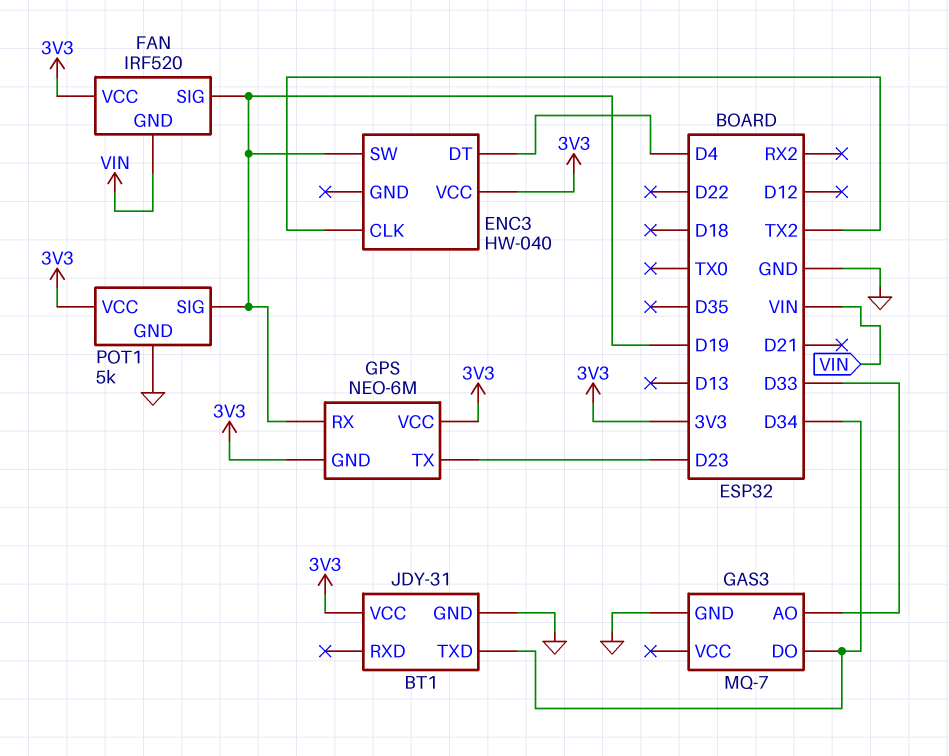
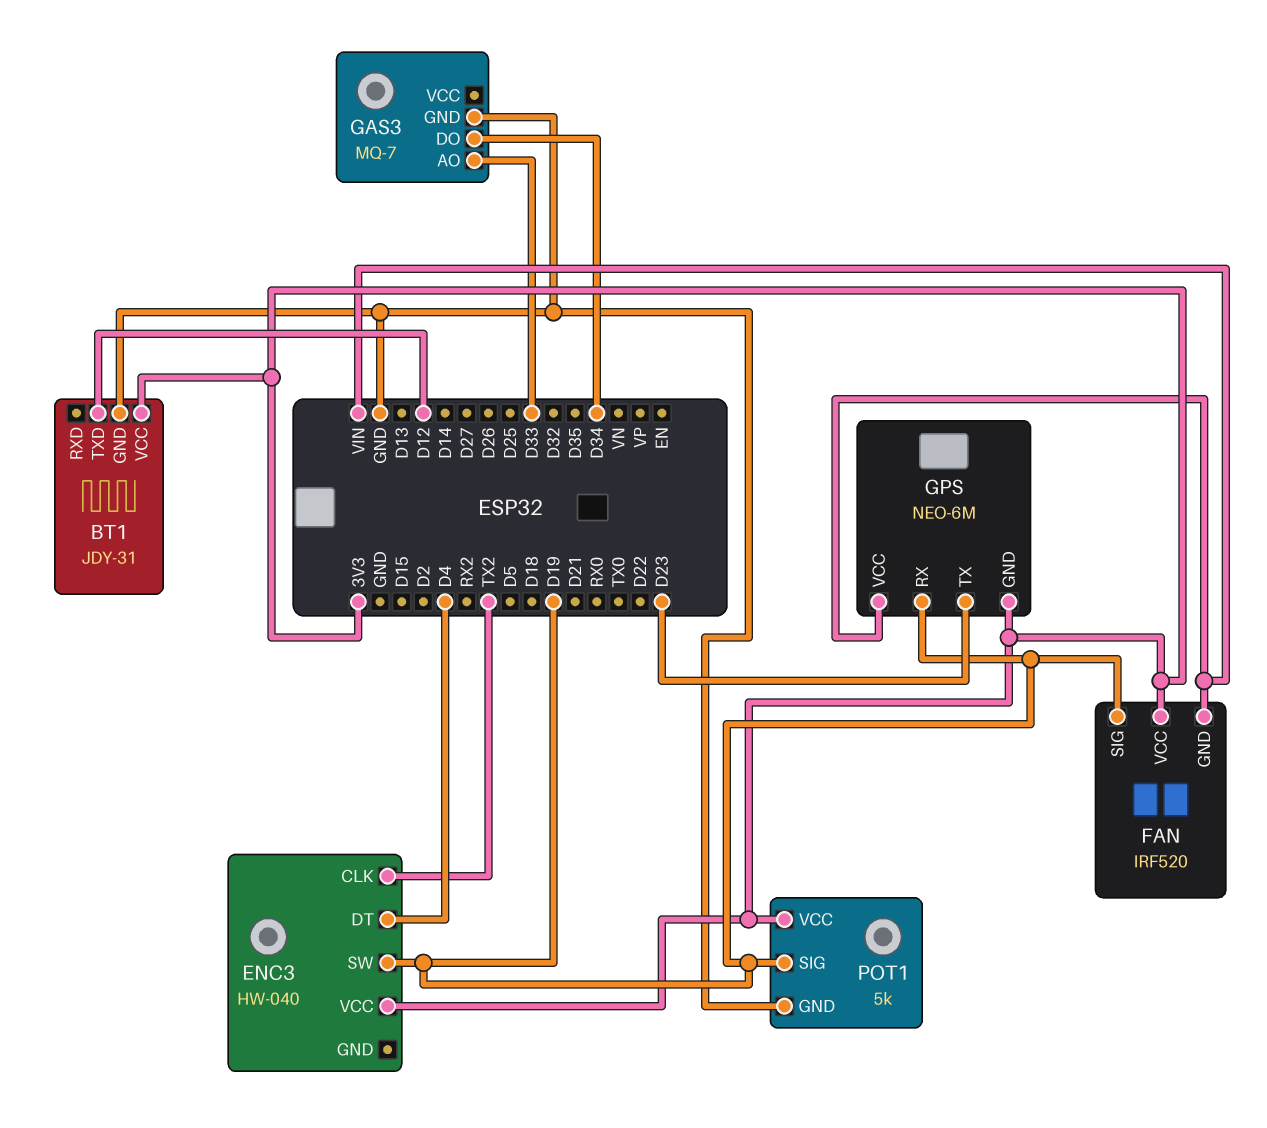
BT1 pin TXD: D34 -> D12
GPS pin VCC: 3V3 -> VIN

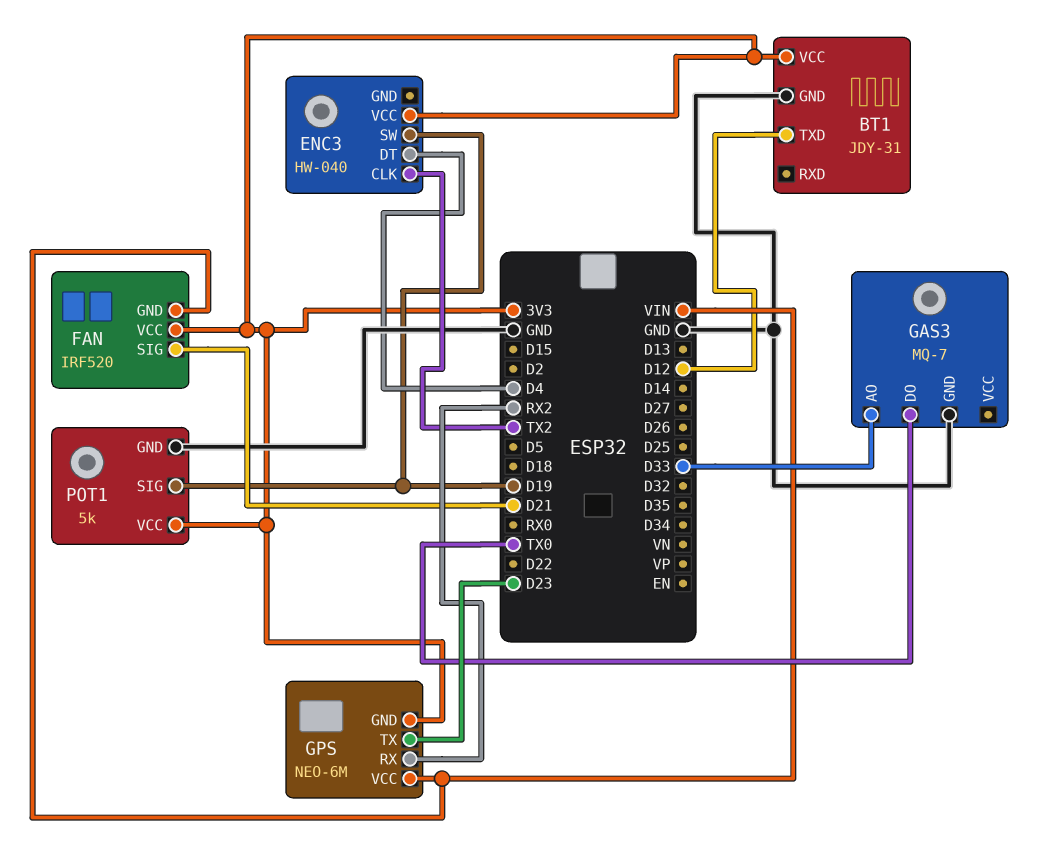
FAN pin SIG: D19 -> D21
GAS3 pin DO: D34 -> TX0
GPS pin RX: D19 -> RX2

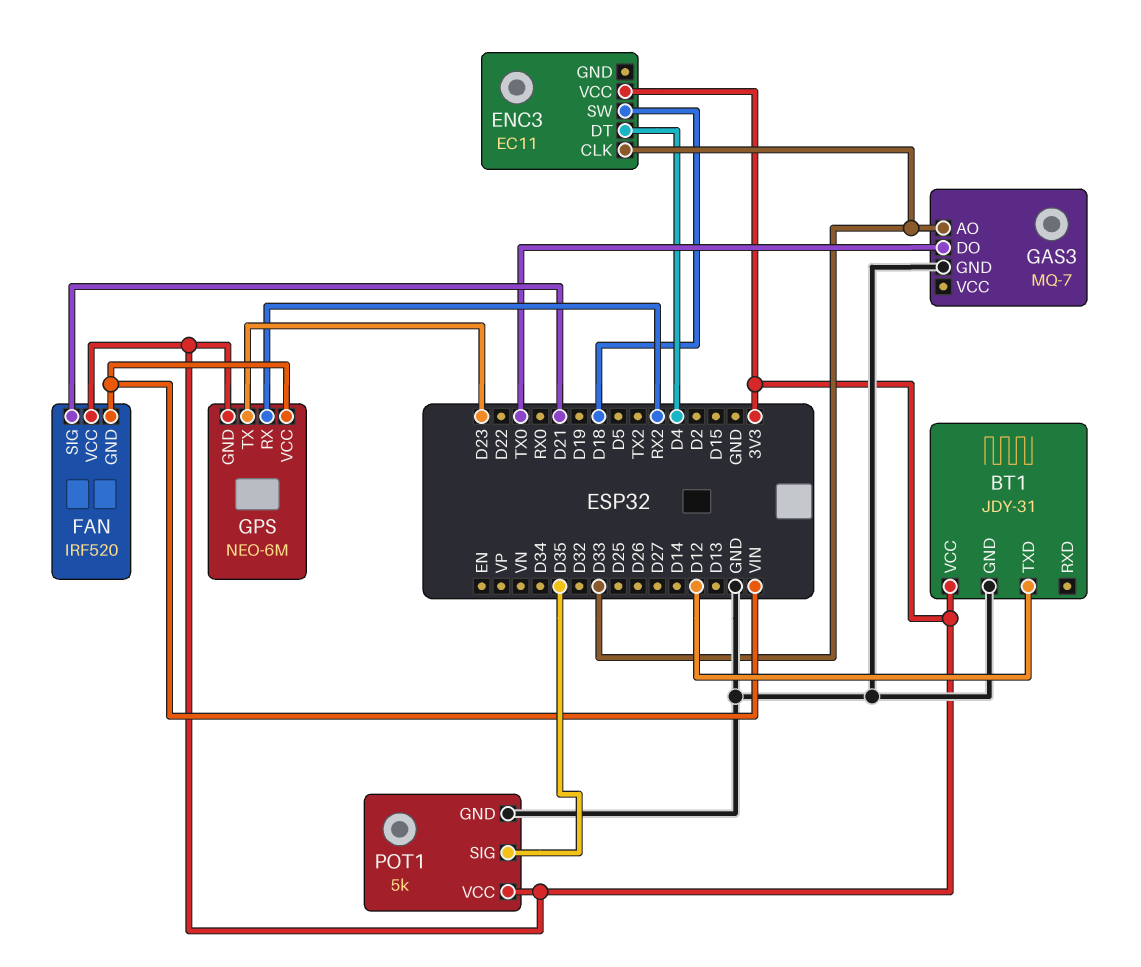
ENC3: HW-040 -> EC11
ENC3 pin CLK: TX2 -> D33
ENC3 pin SW: D19 -> D18
POT1 pin SIG: D19 -> D35

